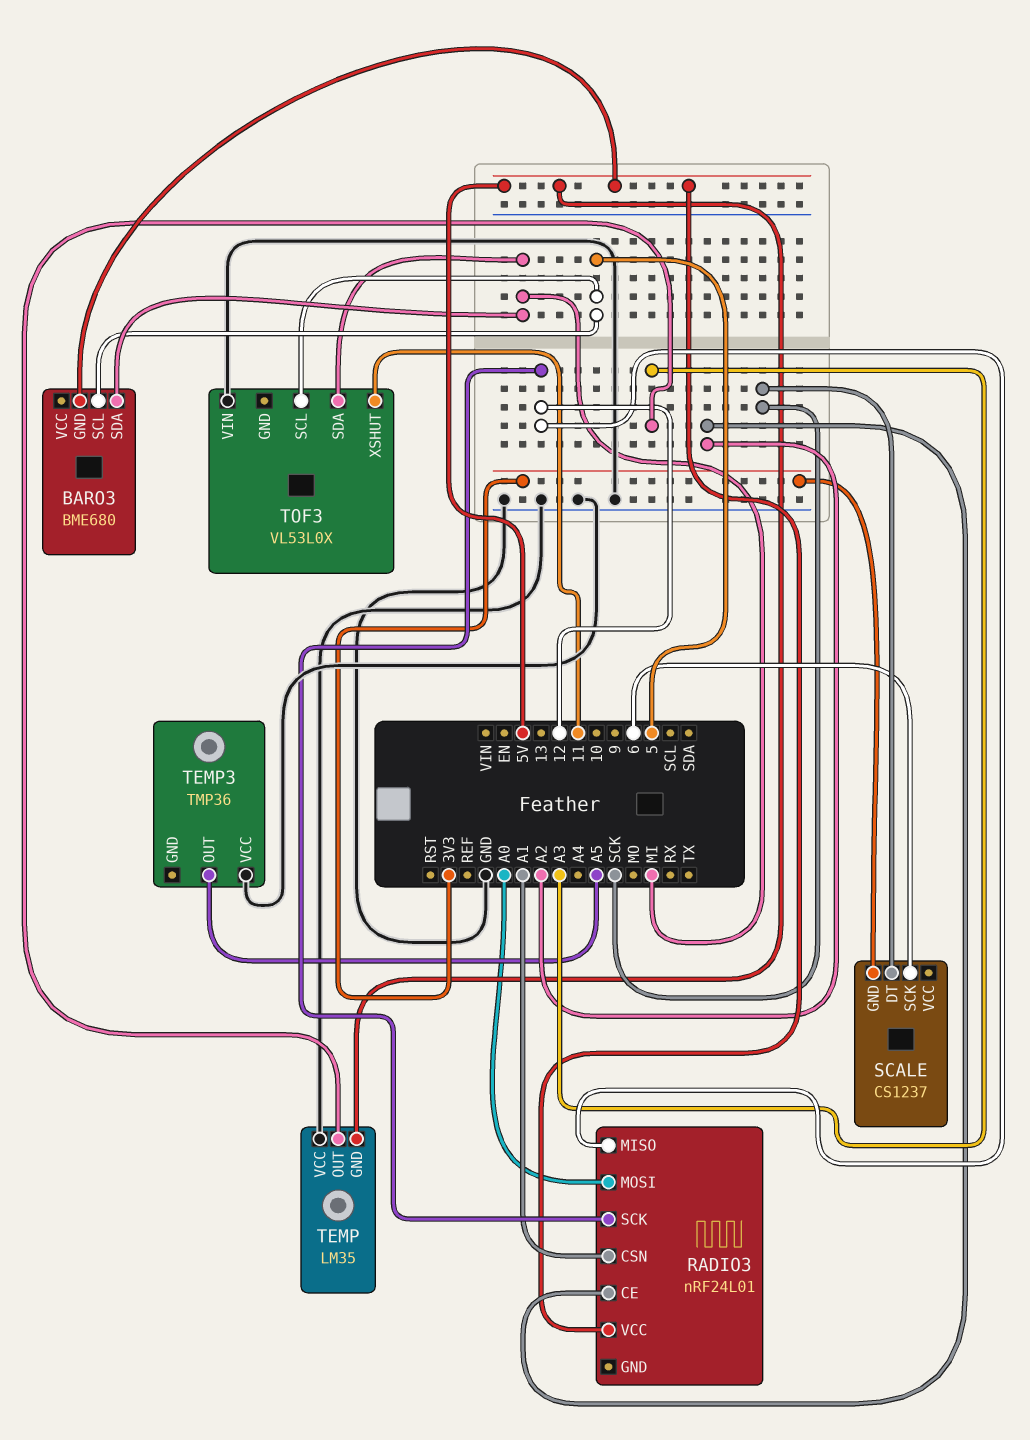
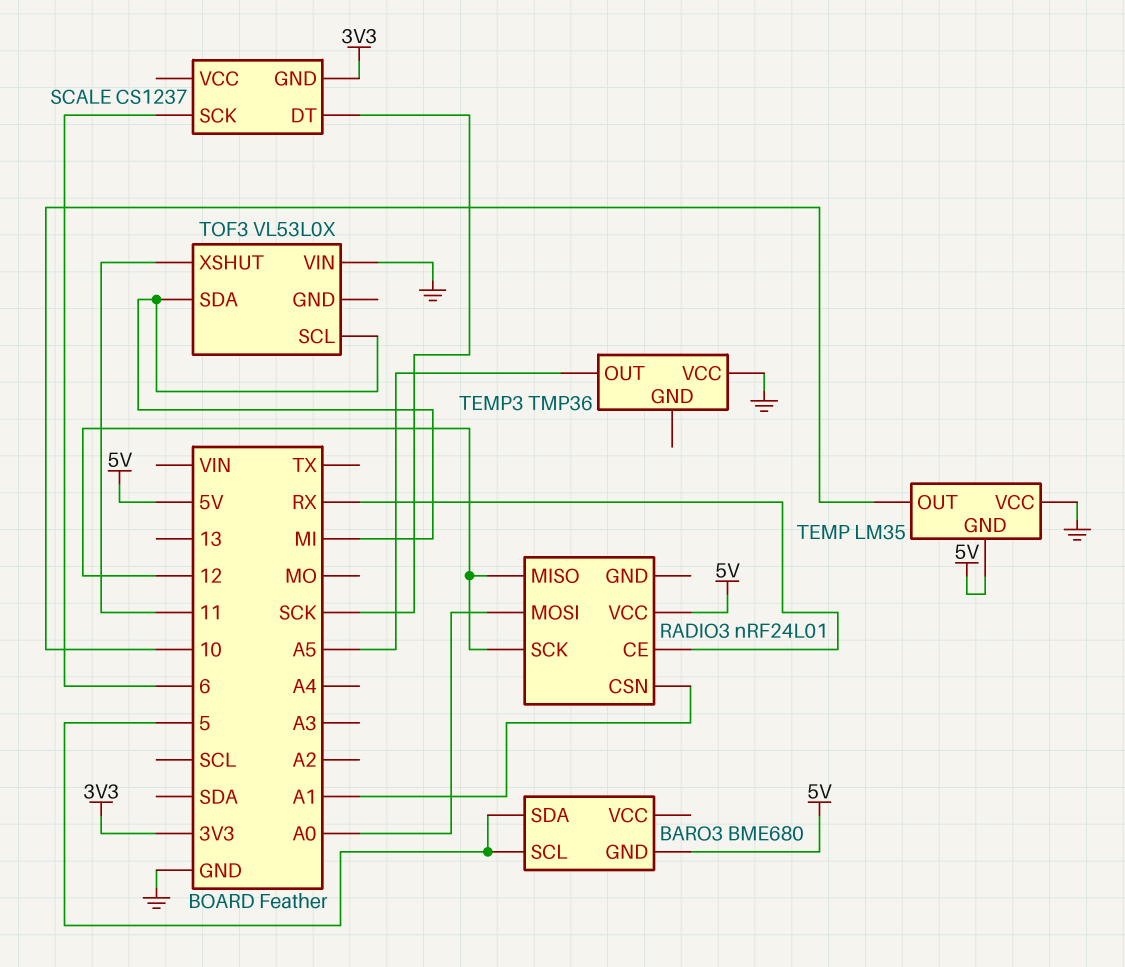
BARO3 pin SDA: MI -> 5
RADIO3 pin CE: A2 -> RX
TEMP pin OUT: A3 -> 10
TOF3 pin SCL: 5 -> MI

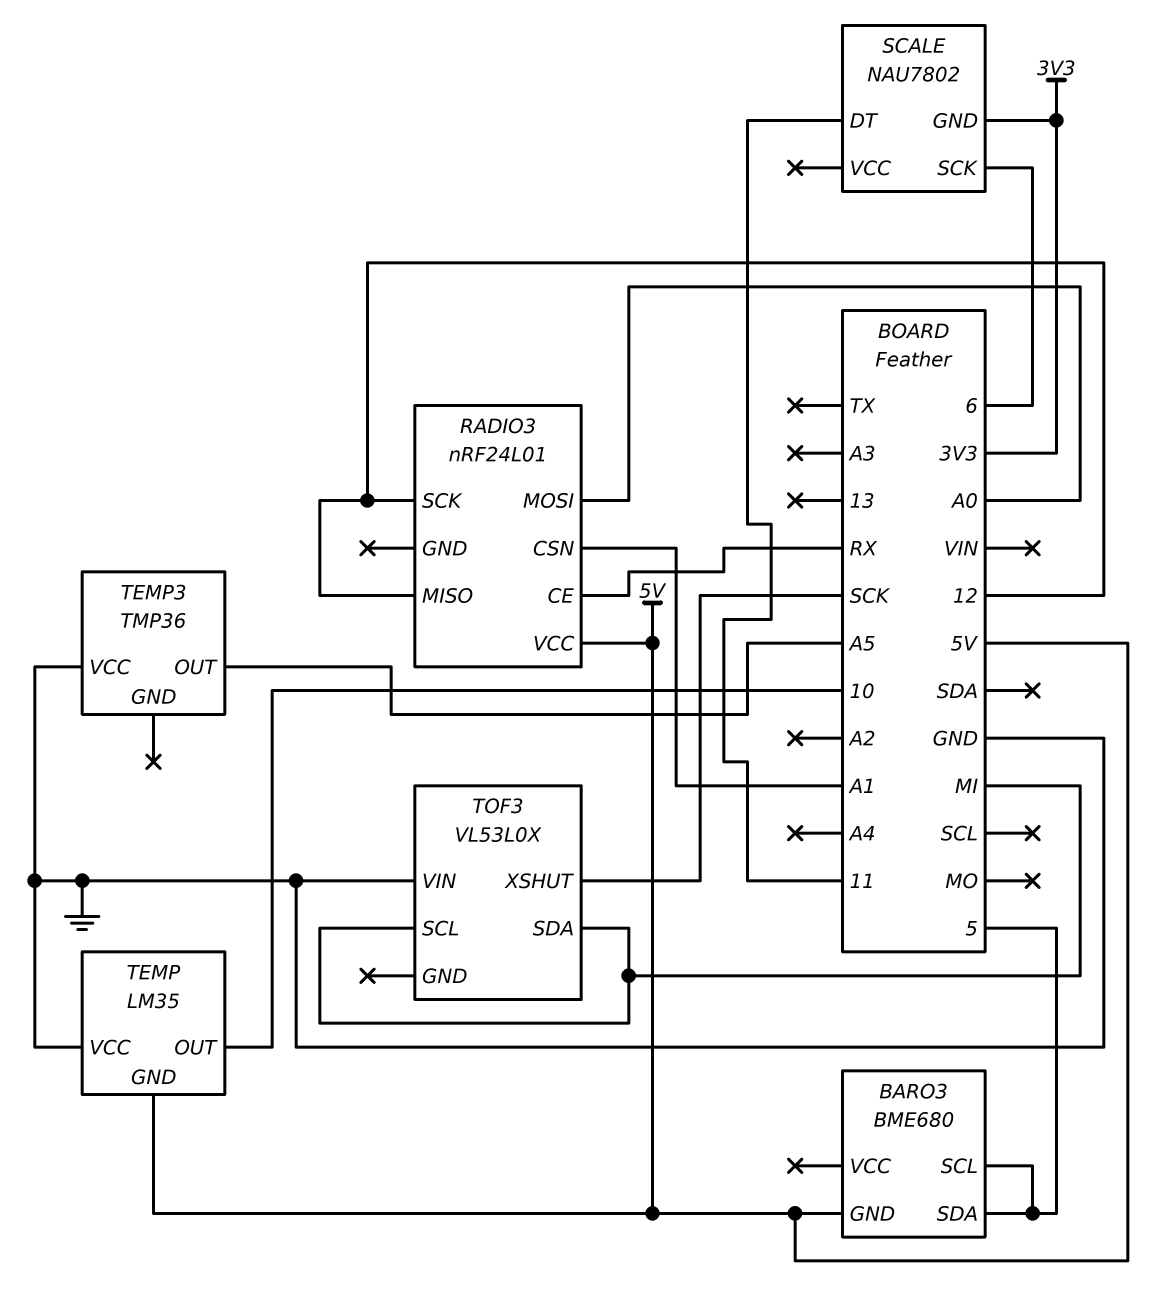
SCALE: CS1237 -> NAU7802
SCALE pin DT: SCK -> 11
TOF3 pin XSHUT: 11 -> SCK

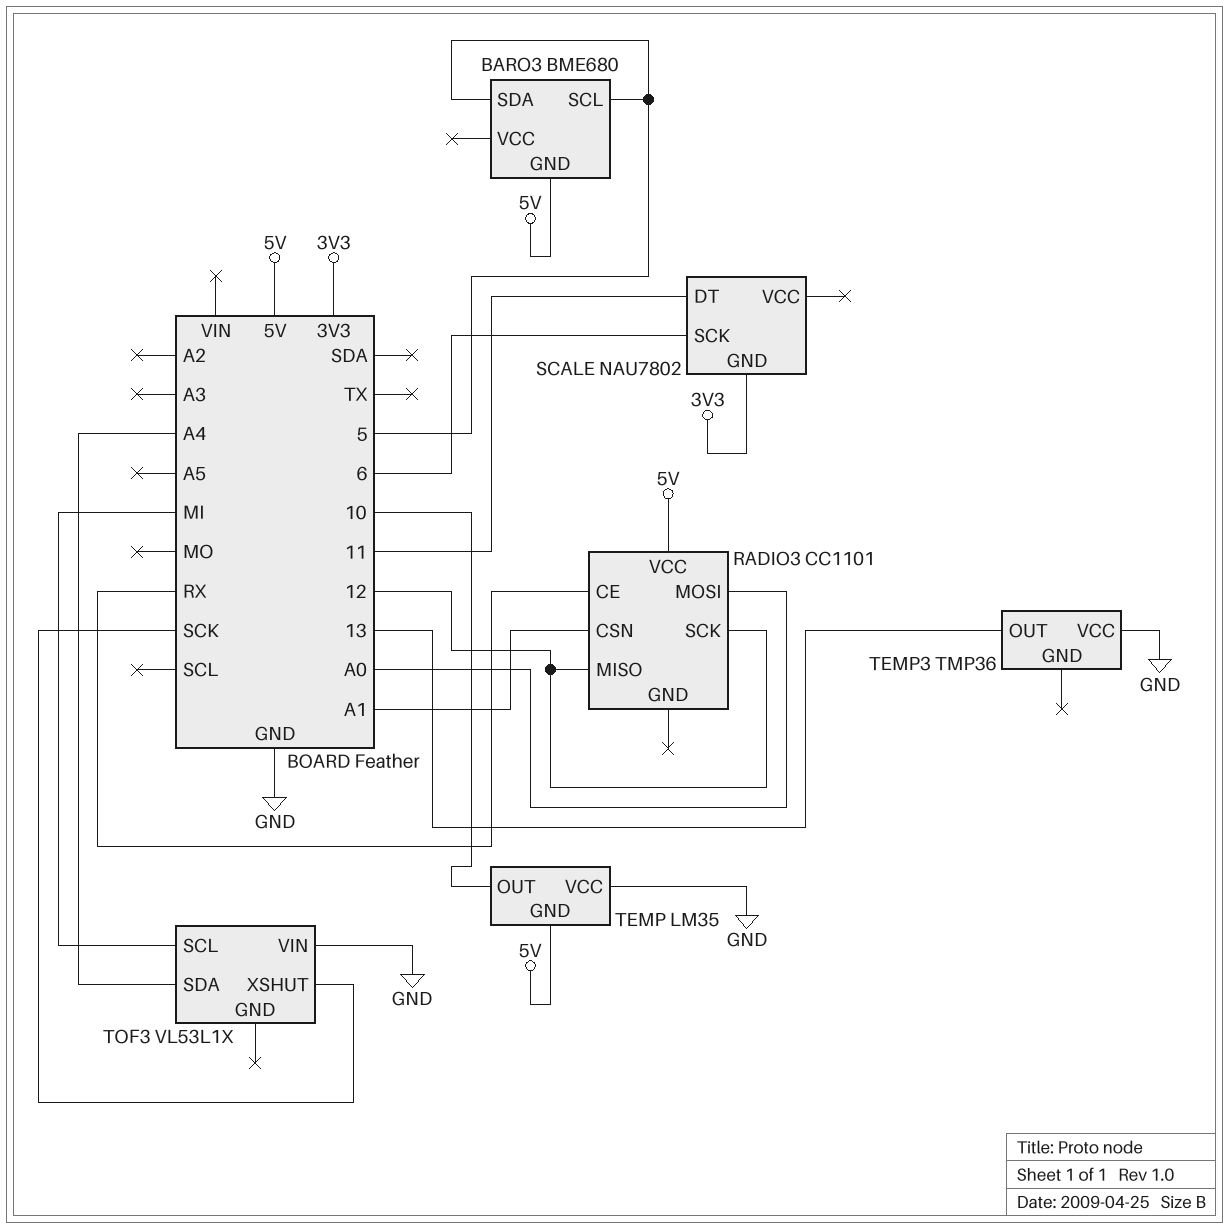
RADIO3: nRF24L01 -> CC1101
TEMP3 pin OUT: A5 -> 13
TOF3: VL53L0X -> VL53L1X
TOF3 pin SDA: MI -> A4

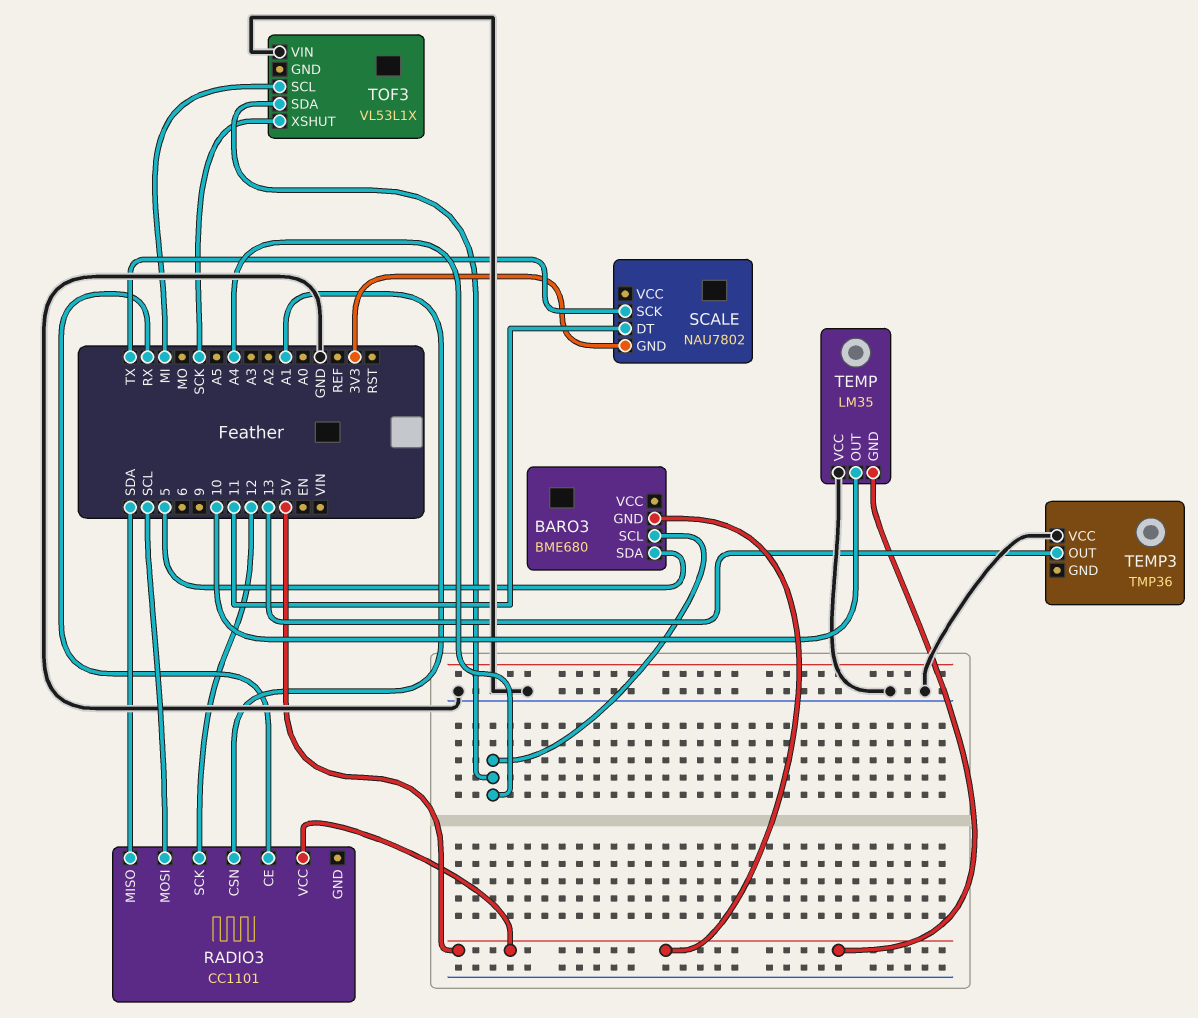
BARO3 pin SCL: 5 -> A4
RADIO3 pin MISO: 12 -> SDA
RADIO3 pin MOSI: A0 -> SCL
SCALE pin SCK: 6 -> TX

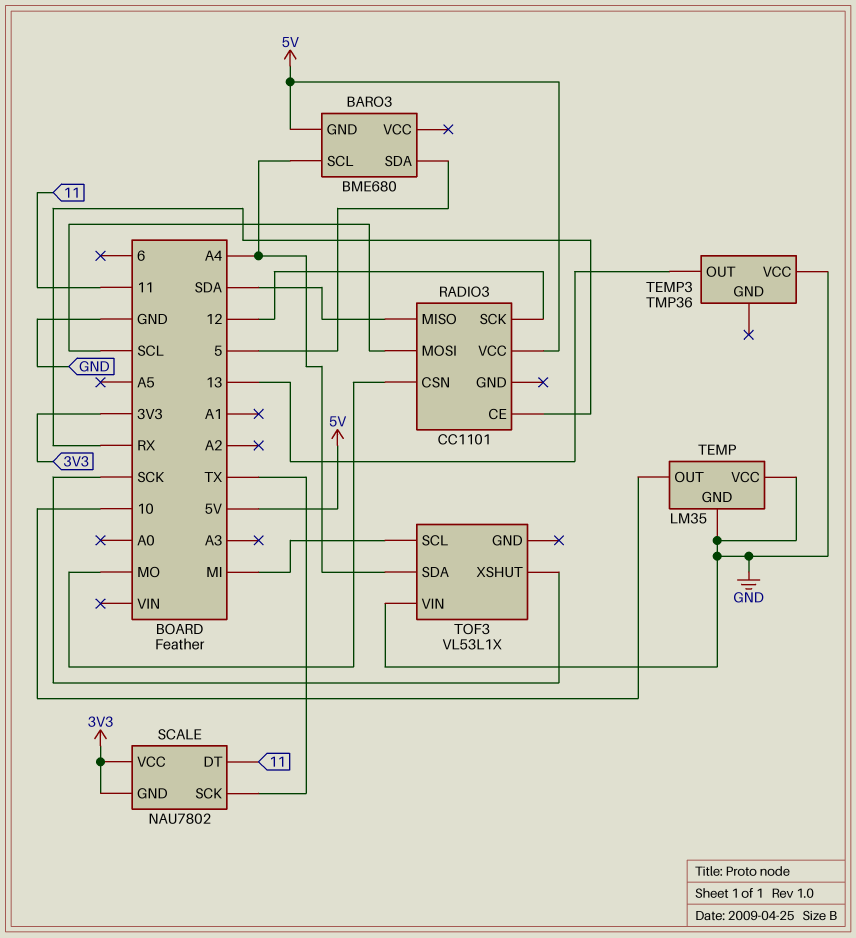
RADIO3 pin CSN: A1 -> MO
SCALE pin VCC: none -> 3V3
TEMP pin GND: 5V -> GND

